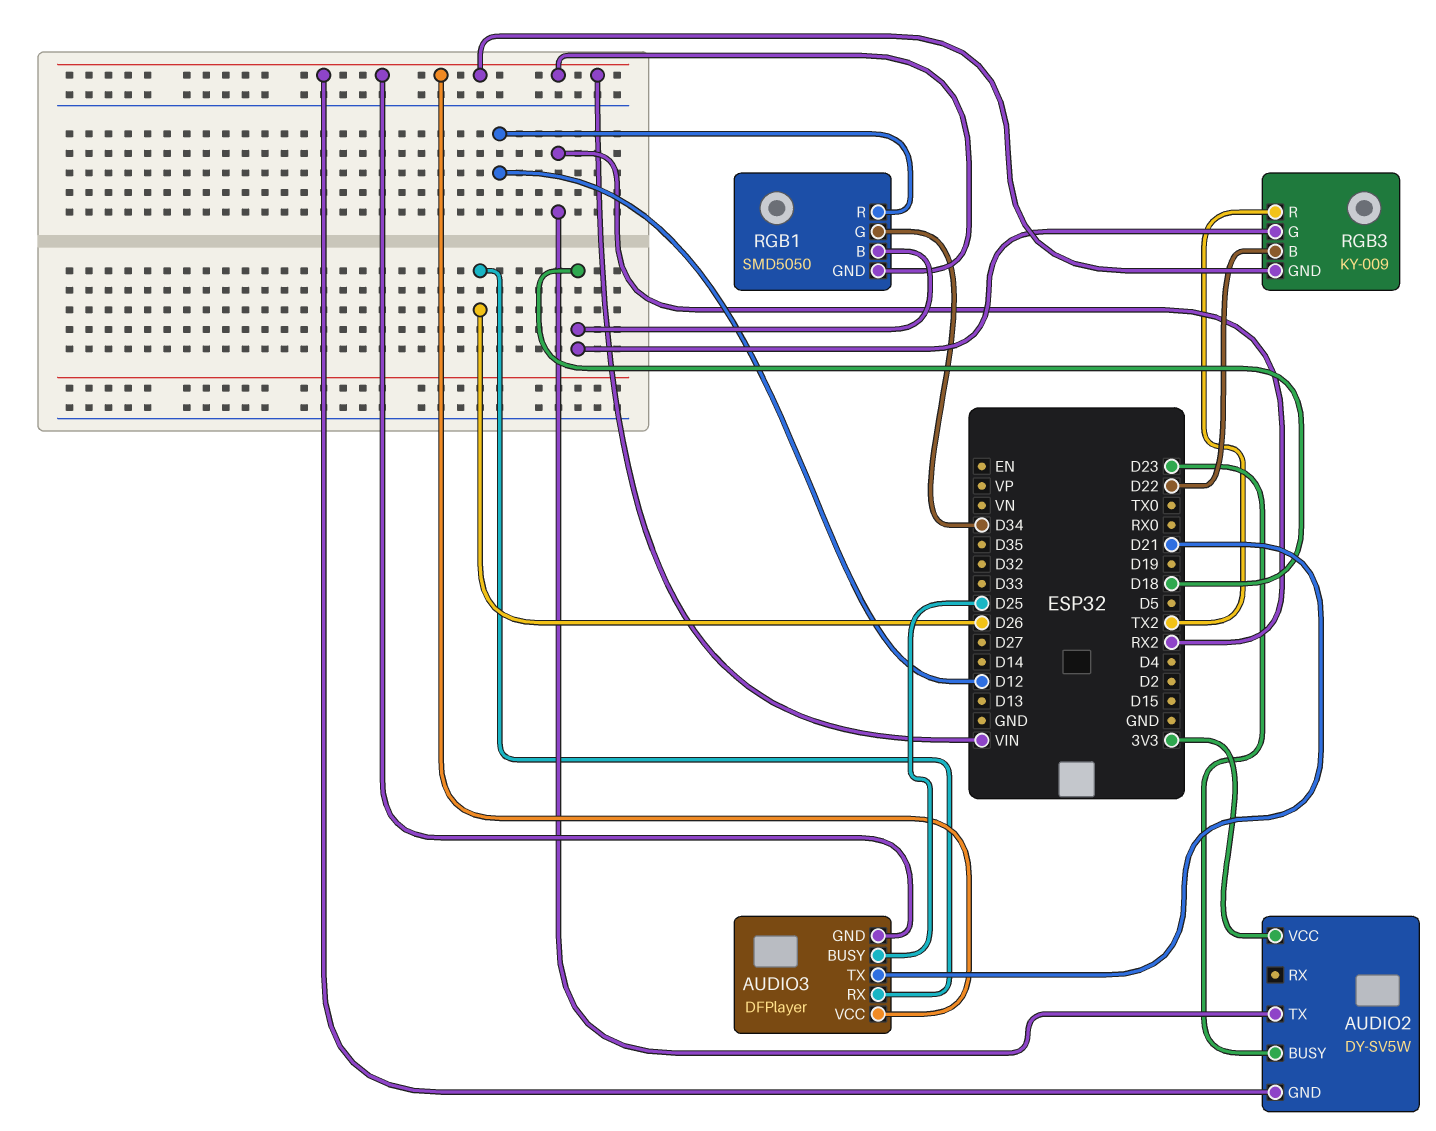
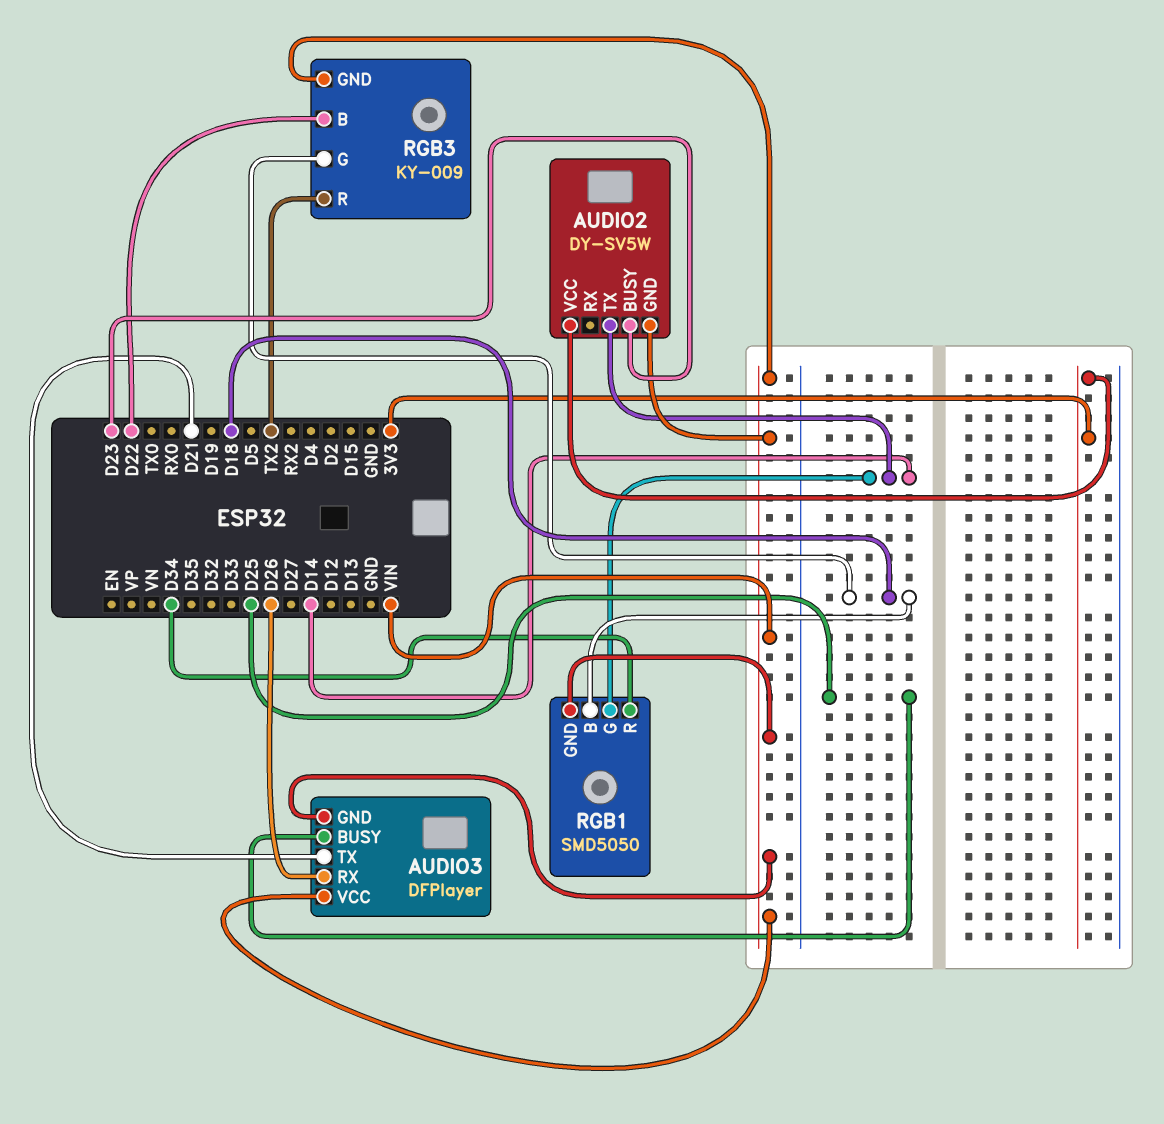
AUDIO2 pin TX: RX2 -> D14
RGB1 pin G: D34 -> D14
RGB1 pin R: D12 -> D34

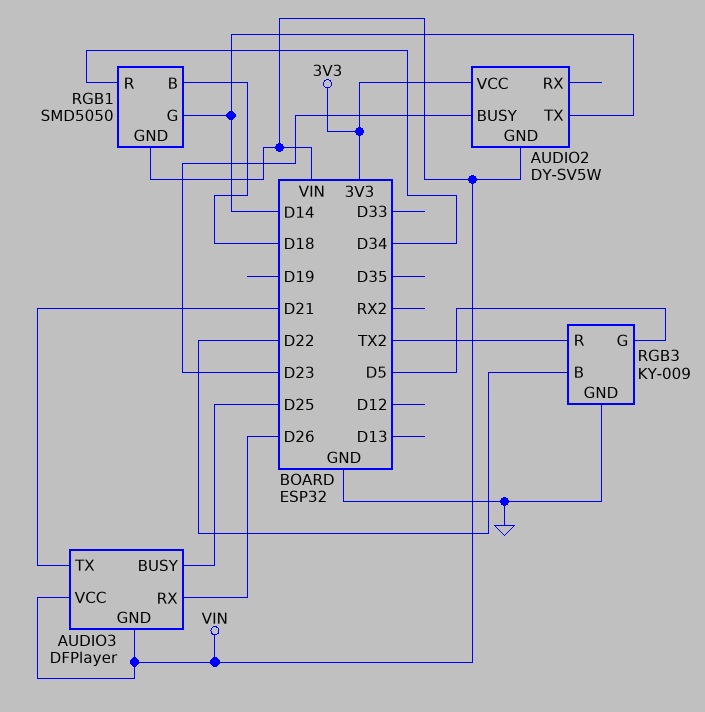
RGB3 pin G: D18 -> D5
RGB3 pin GND: VIN -> GND

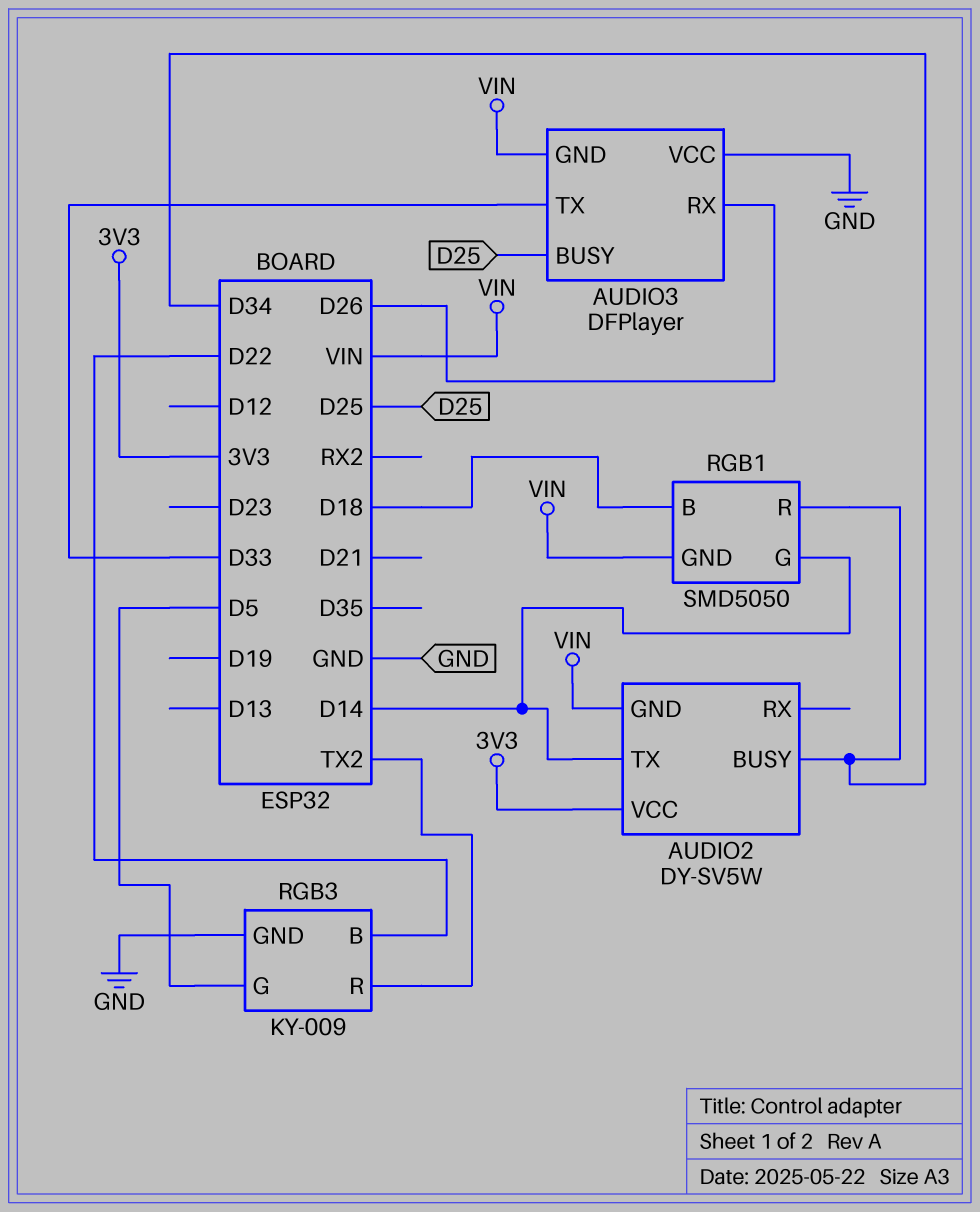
AUDIO2 pin BUSY: D23 -> D34
AUDIO3 pin TX: D21 -> D33
AUDIO3 pin VCC: VIN -> GND

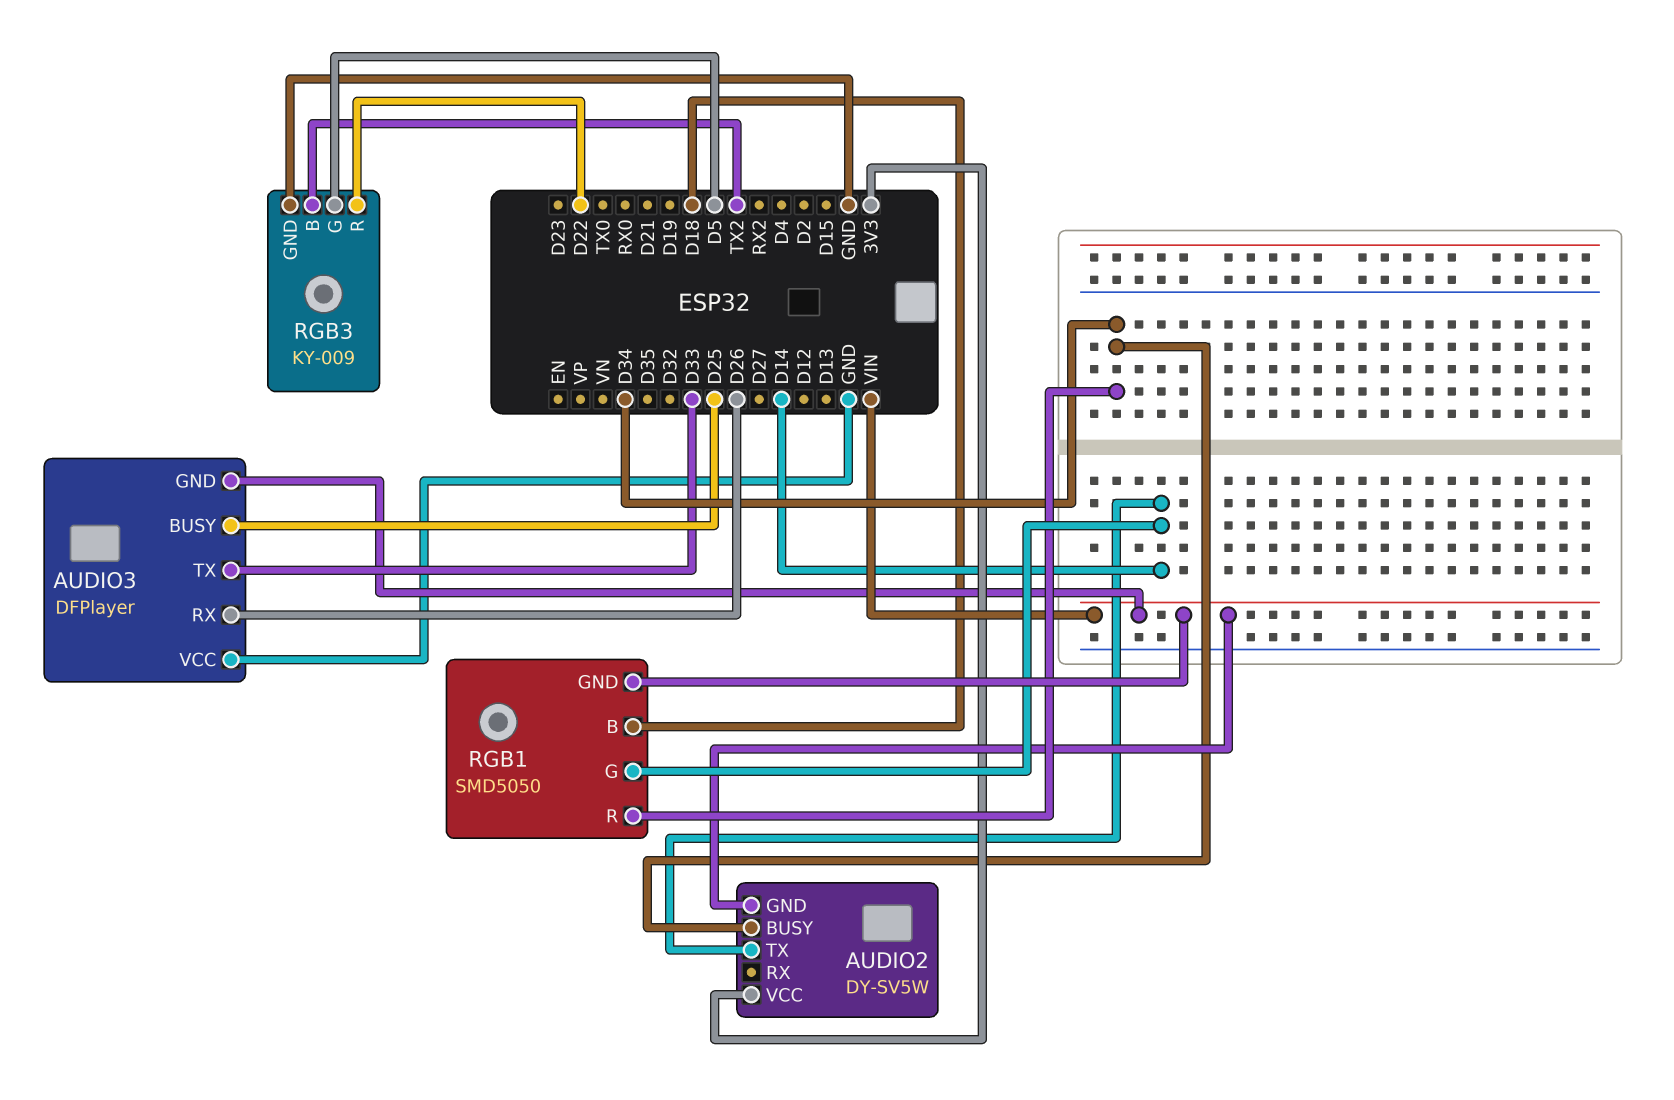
RGB3 pin B: D22 -> TX2
RGB3 pin R: TX2 -> D22

